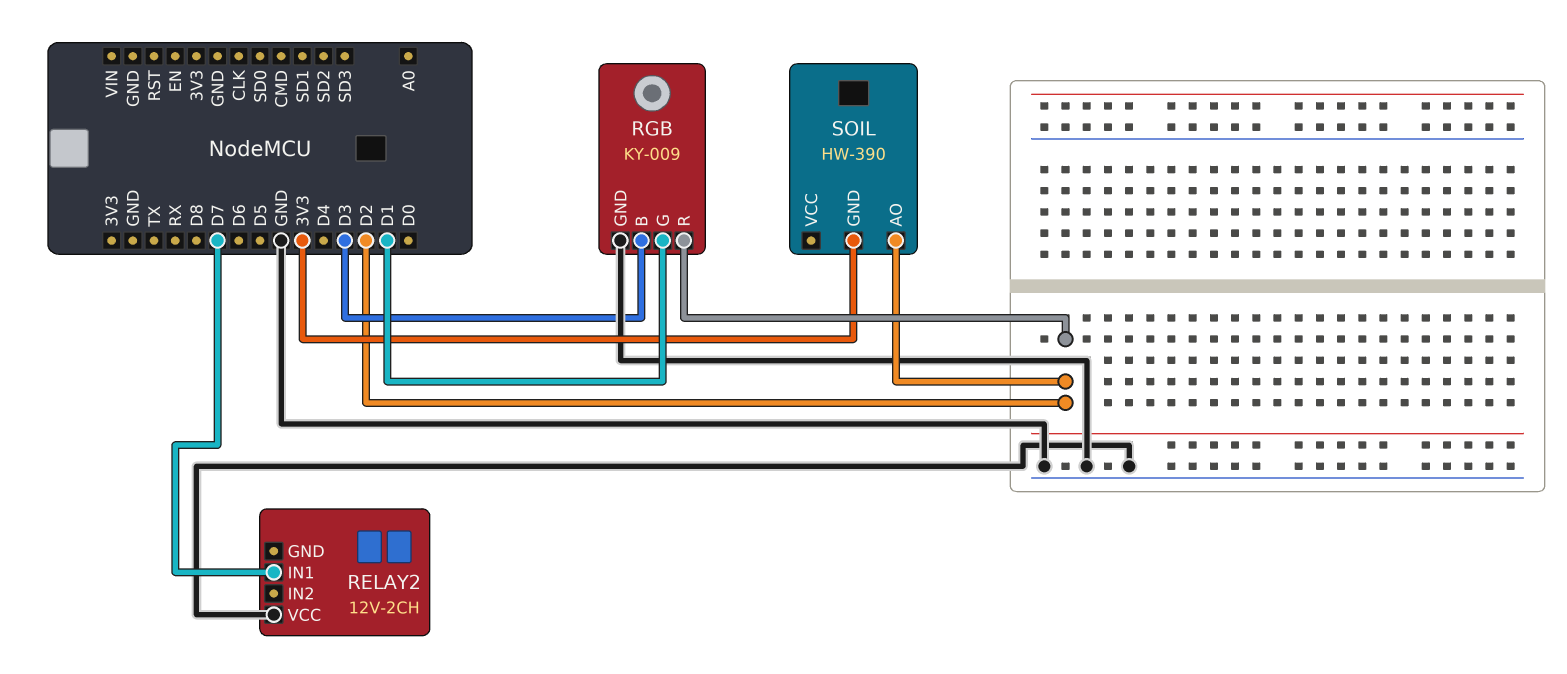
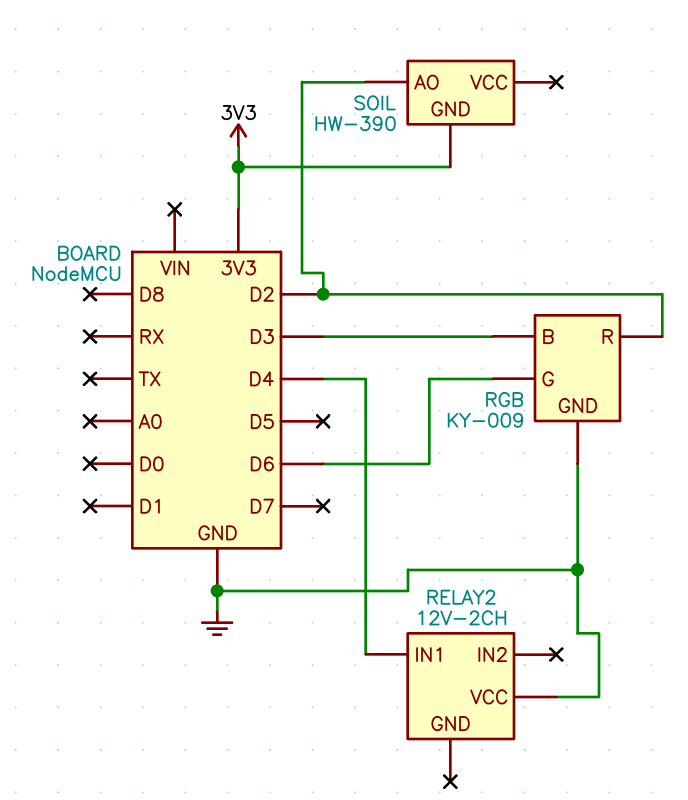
RELAY2 pin IN1: D7 -> D4
RGB pin G: D1 -> D6

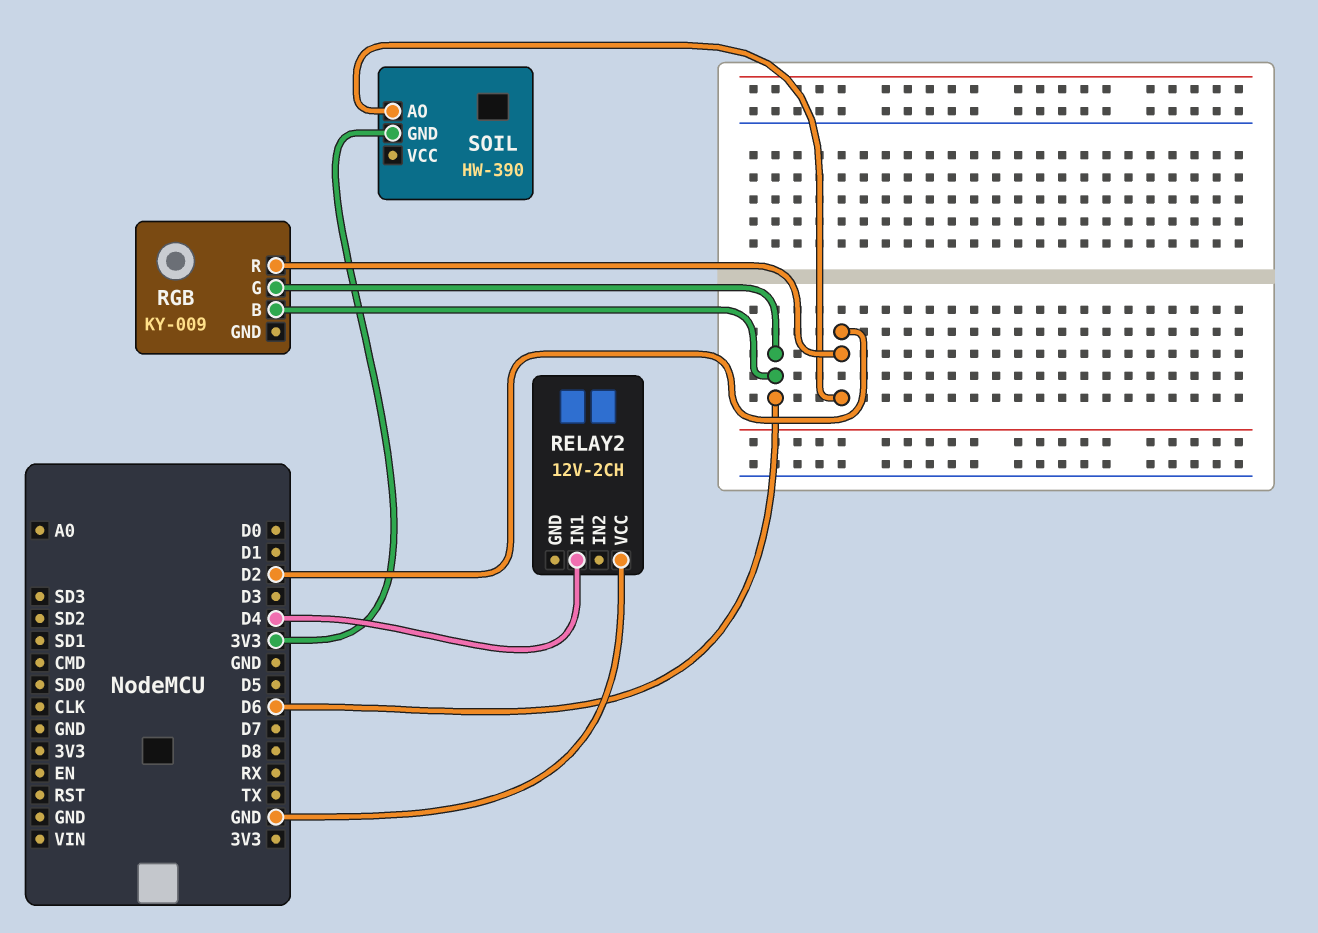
RGB pin B: D3 -> D6
RGB pin GND: GND -> none

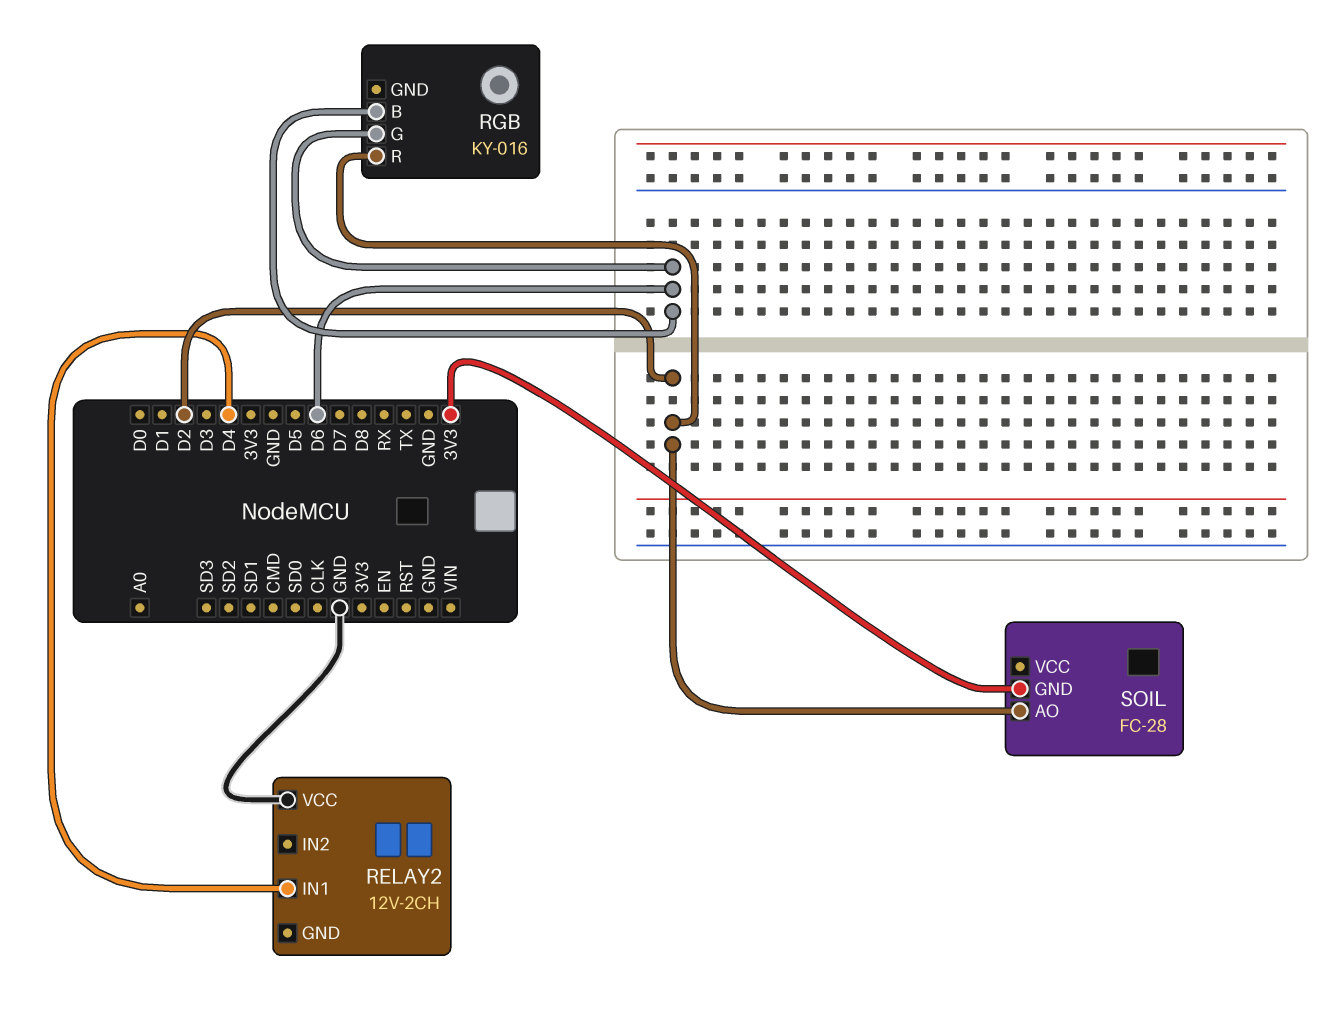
RGB: KY-009 -> KY-016
SOIL: HW-390 -> FC-28

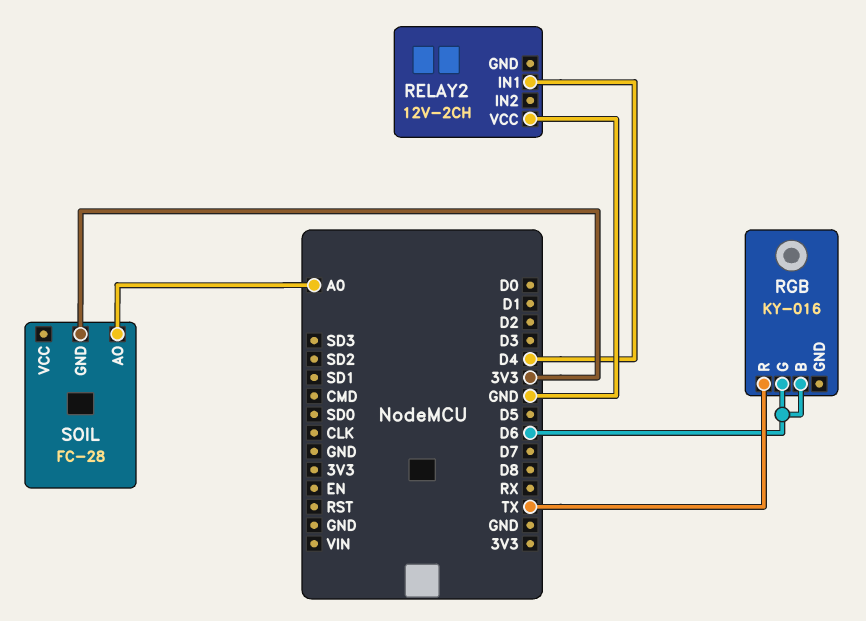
RGB pin R: D2 -> TX
SOIL pin AO: D2 -> A0

